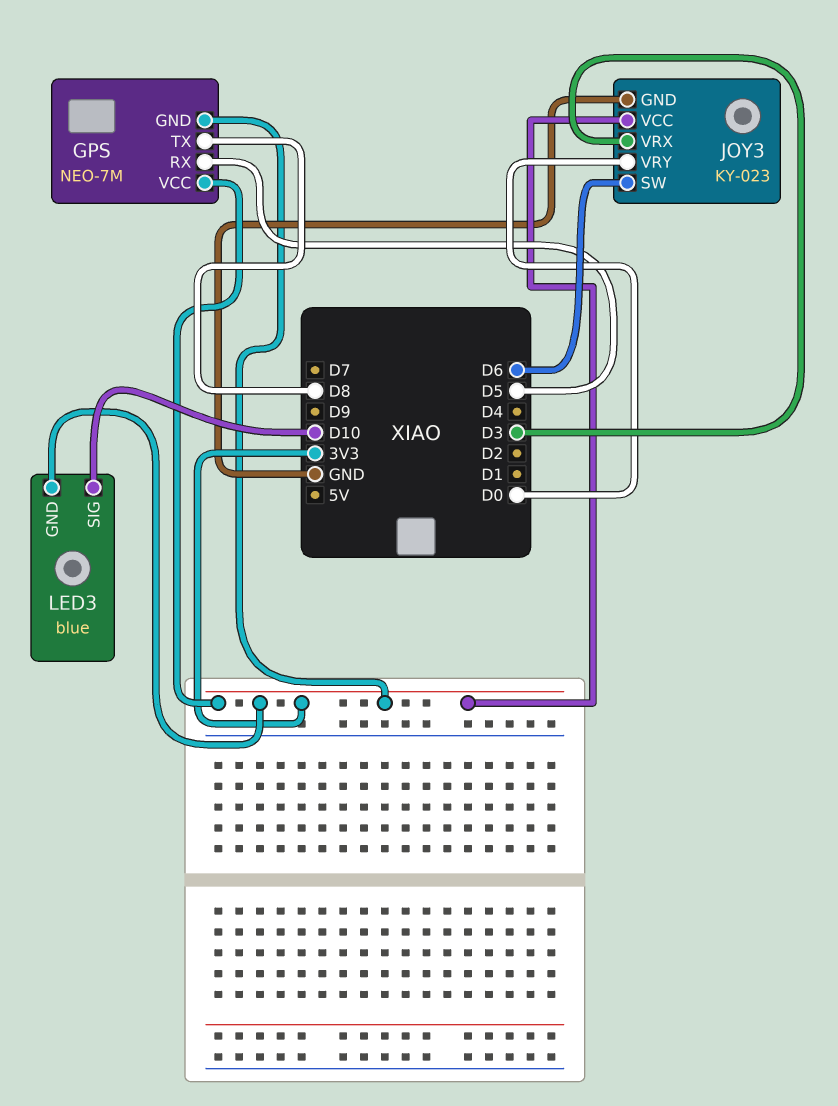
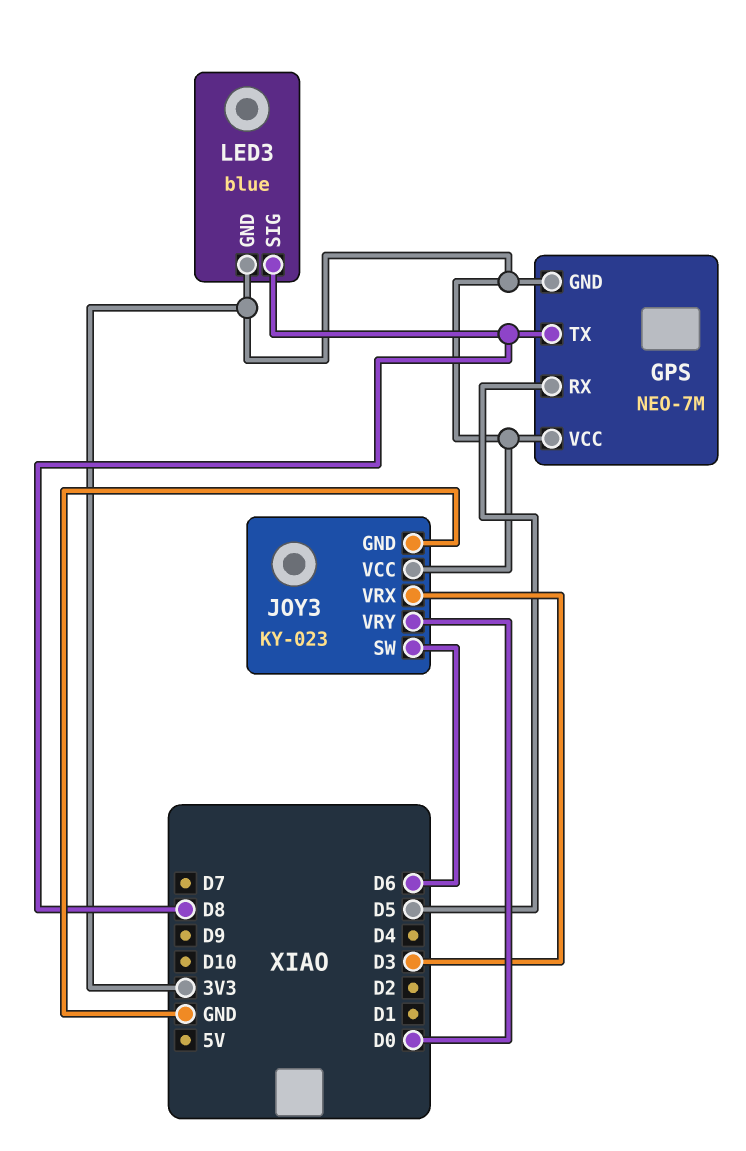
LED3 pin SIG: D10 -> D8

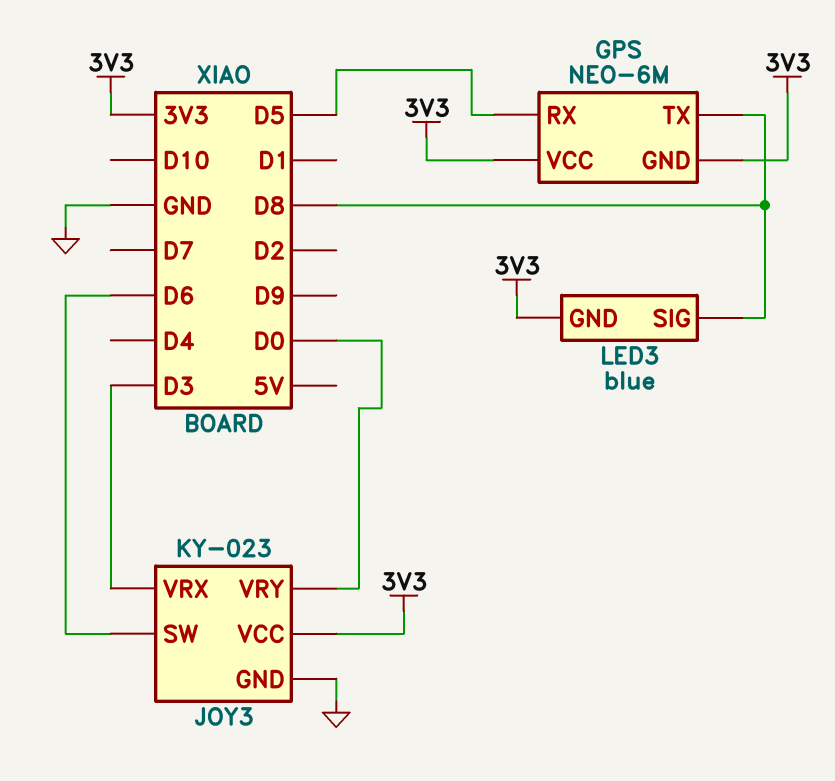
GPS: NEO-7M -> NEO-6M

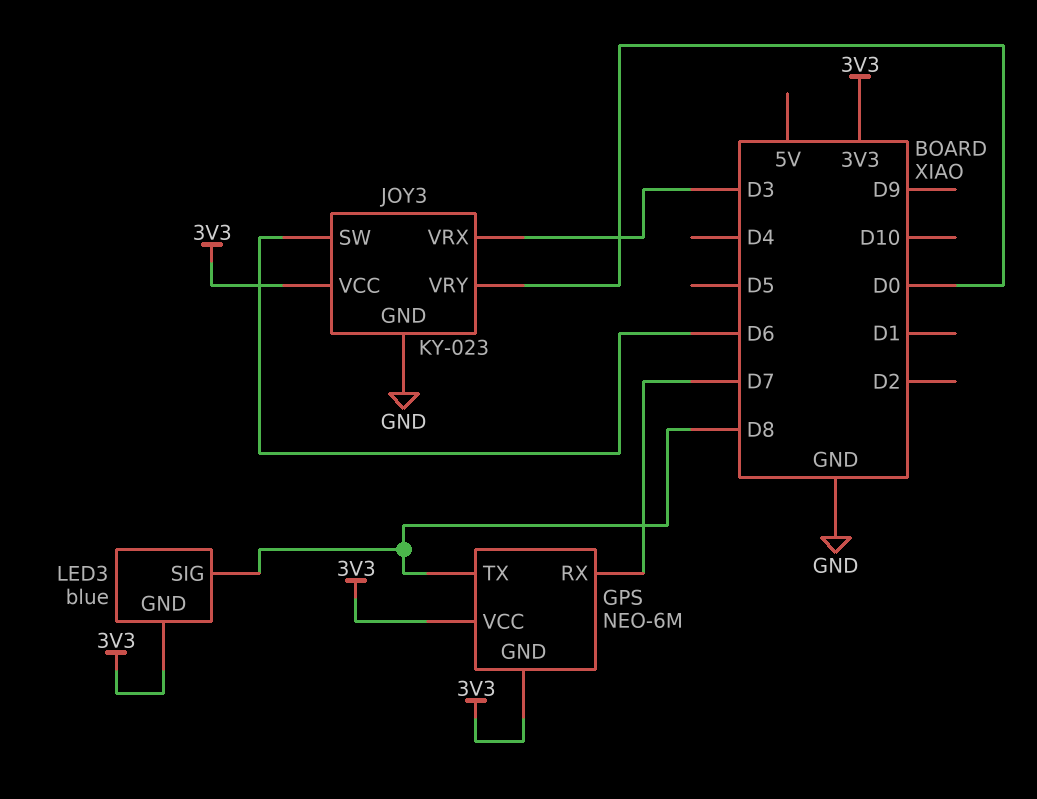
GPS pin RX: D5 -> D7

